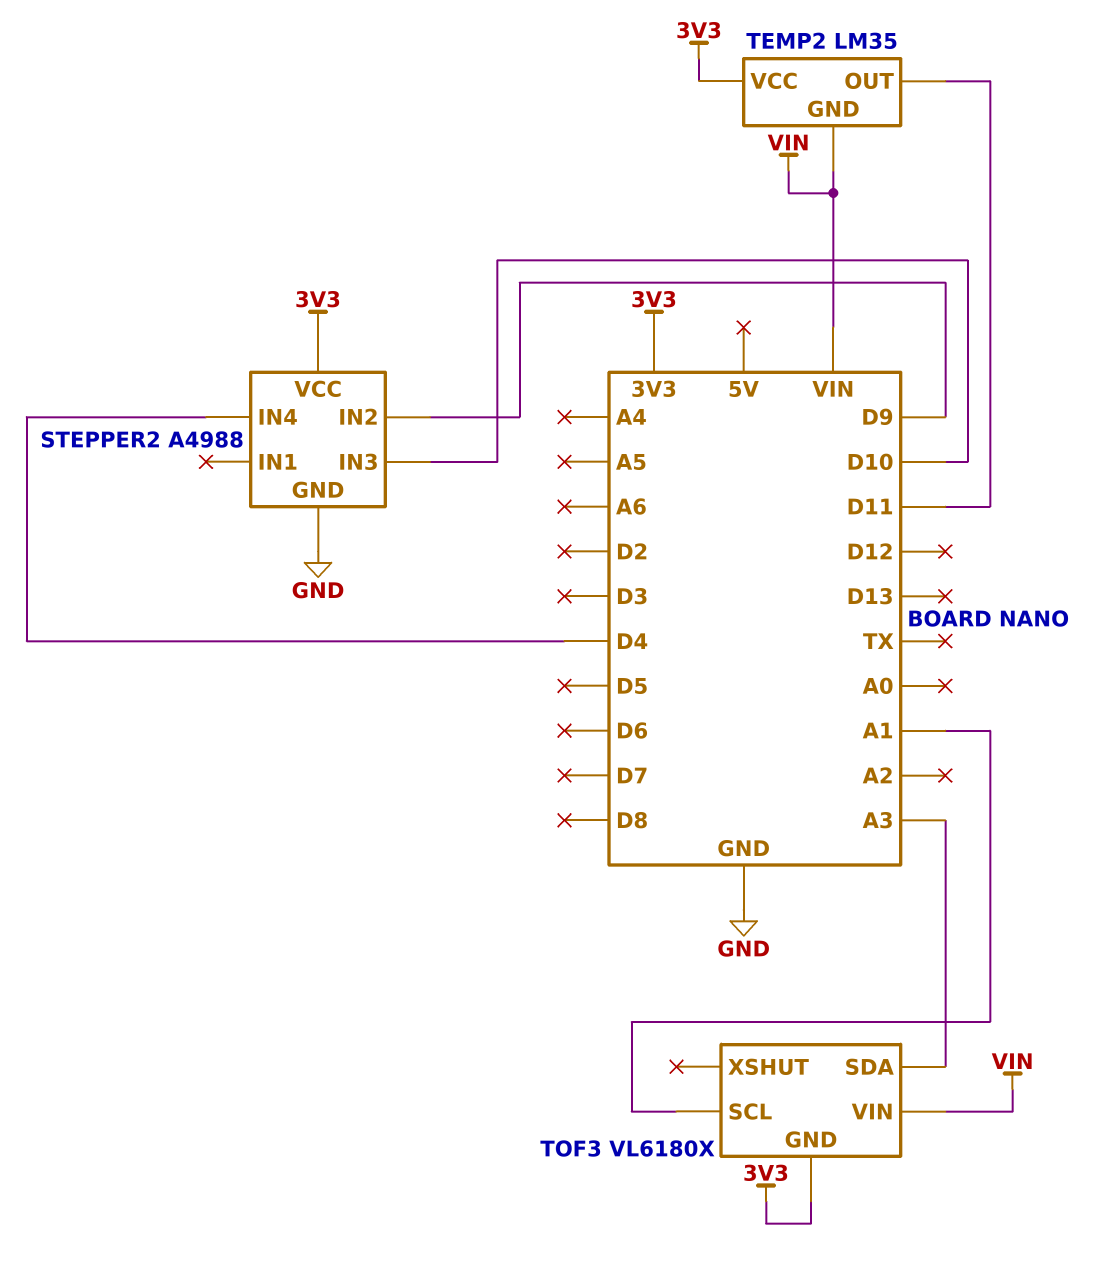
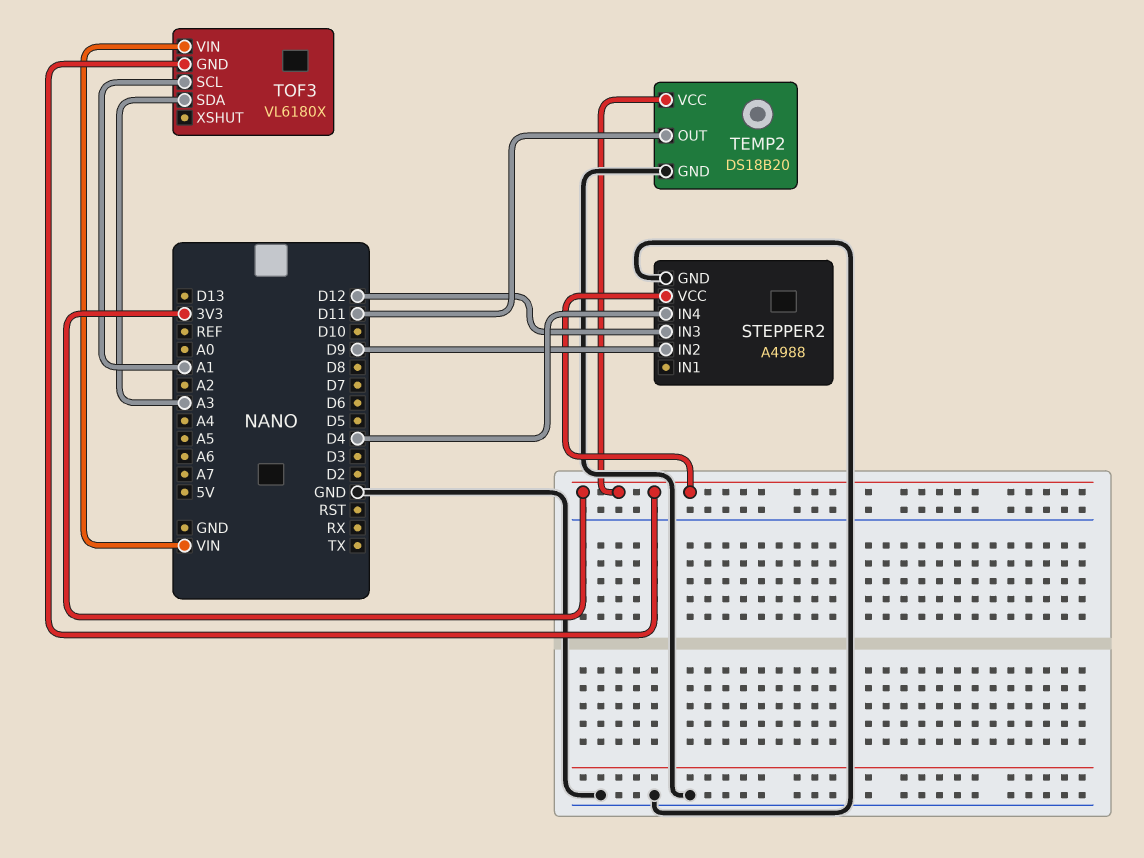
STEPPER2 pin IN3: D10 -> D12
TEMP2: LM35 -> DS18B20
TEMP2 pin GND: VIN -> GND

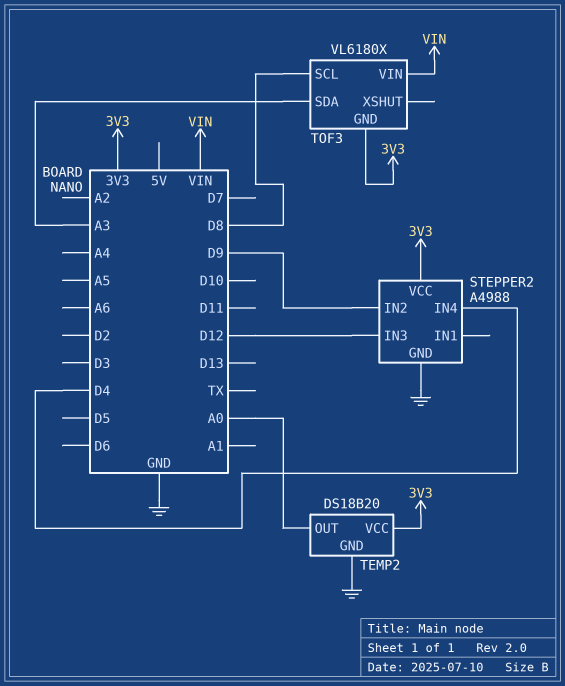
TEMP2 pin OUT: D11 -> A0
TOF3 pin SCL: A1 -> D8

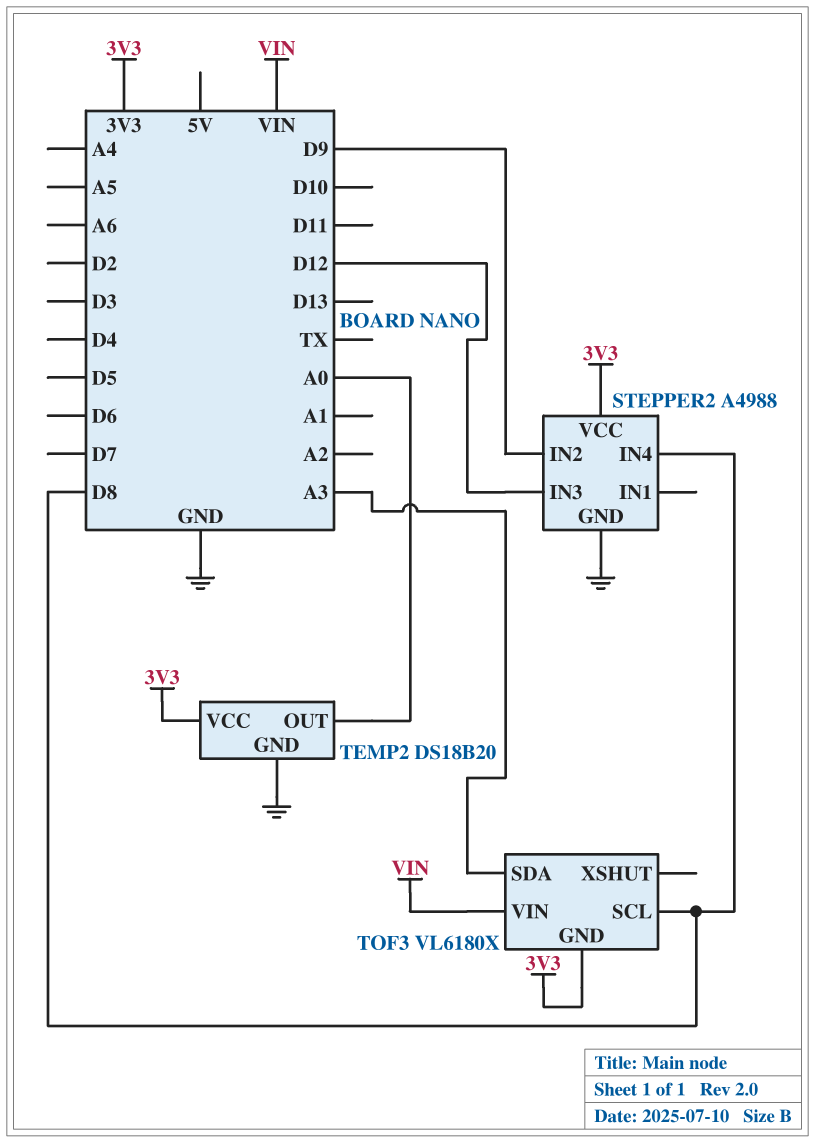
STEPPER2 pin IN4: D4 -> D8

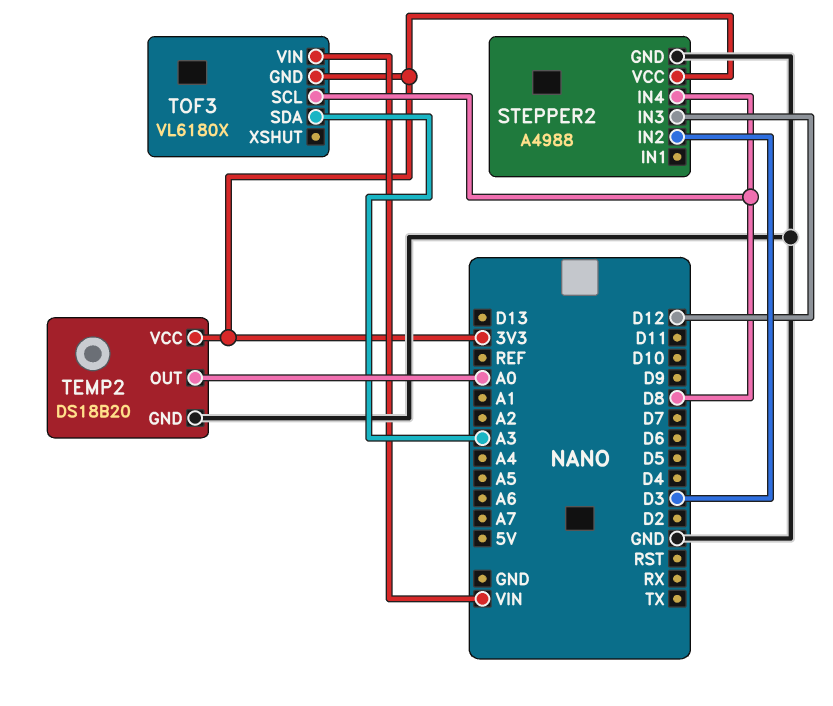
STEPPER2 pin IN2: D9 -> D3

